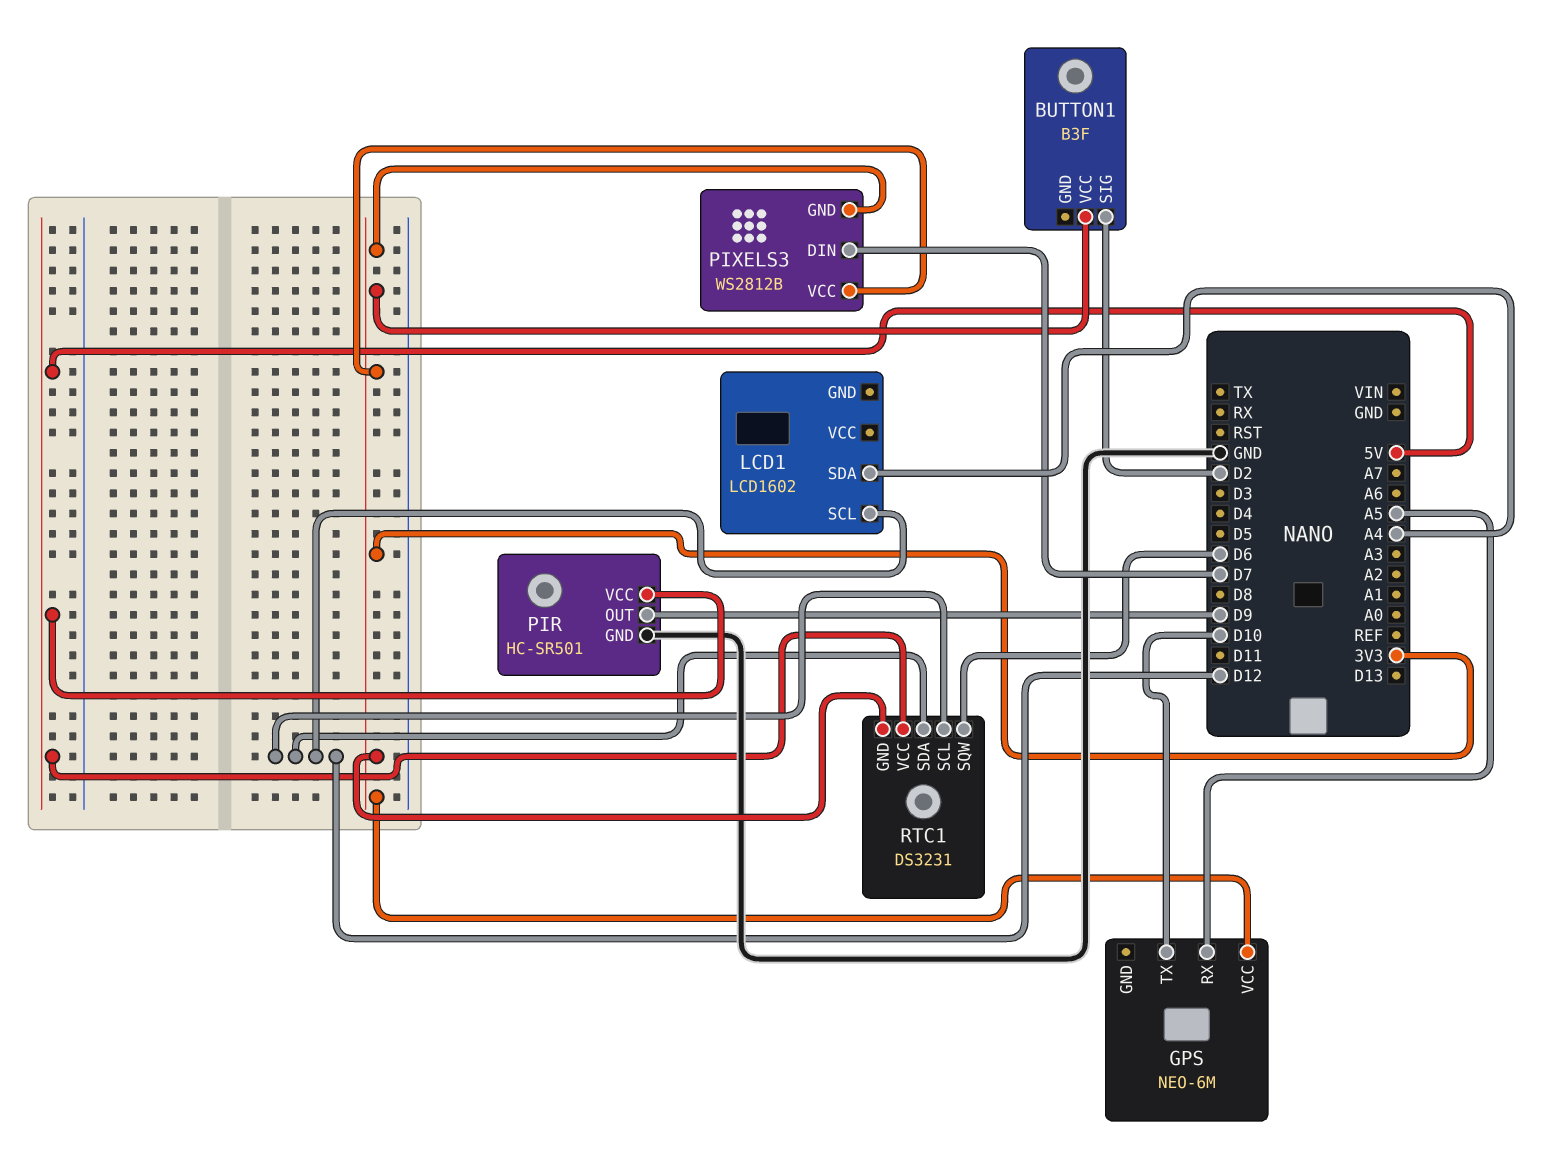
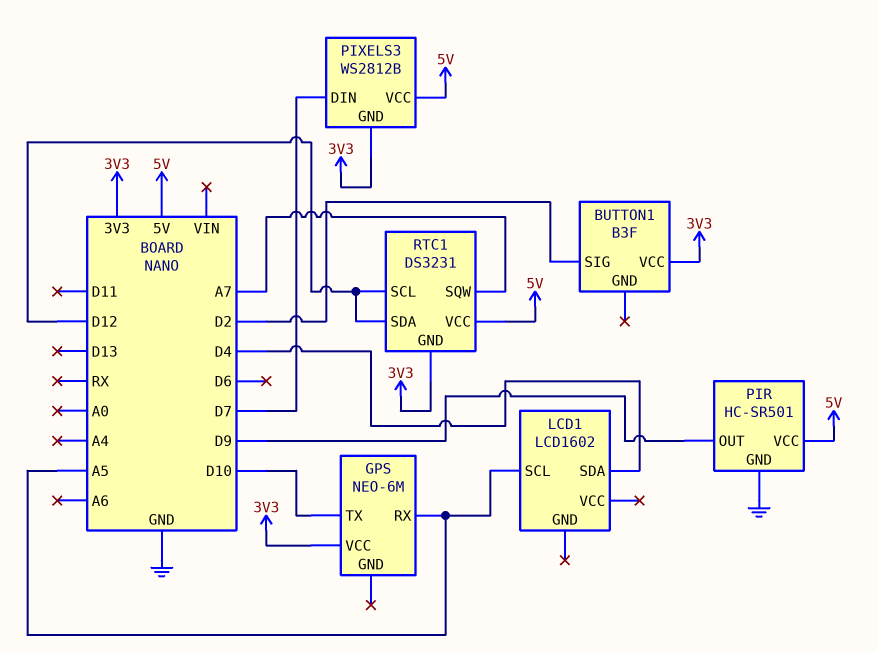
LCD1 pin SCL: D12 -> A5
LCD1 pin SDA: A4 -> D4
PIXELS3 pin VCC: 3V3 -> 5V
RTC1 pin SQW: D6 -> A7

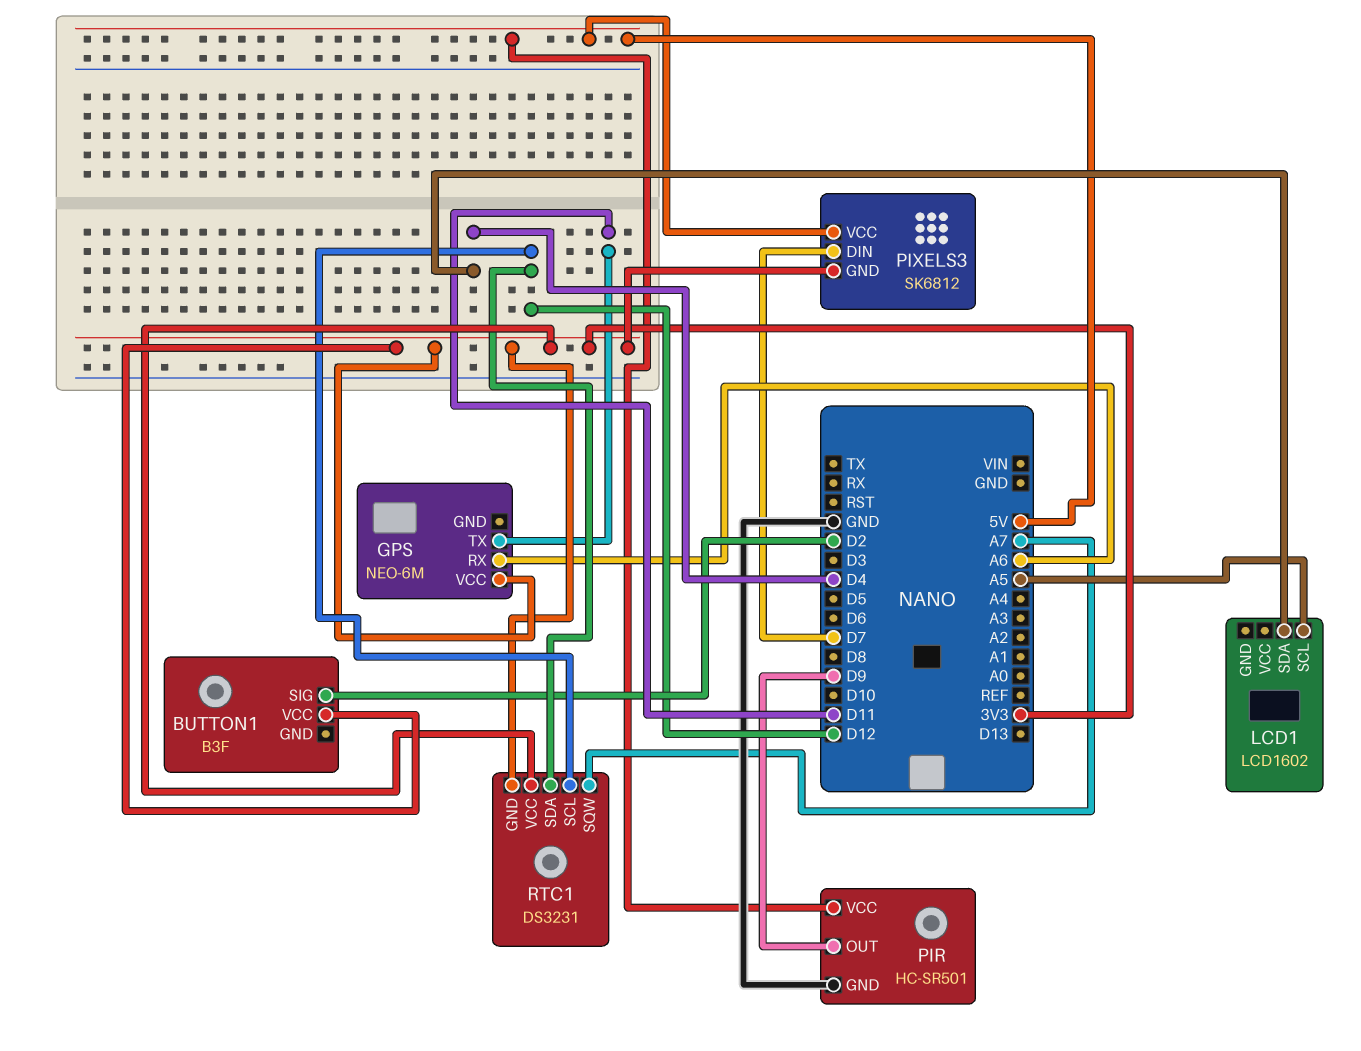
GPS pin RX: A5 -> A6
GPS pin TX: D10 -> D11
PIXELS3: WS2812B -> SK6812
RTC1 pin VCC: 5V -> 3V3

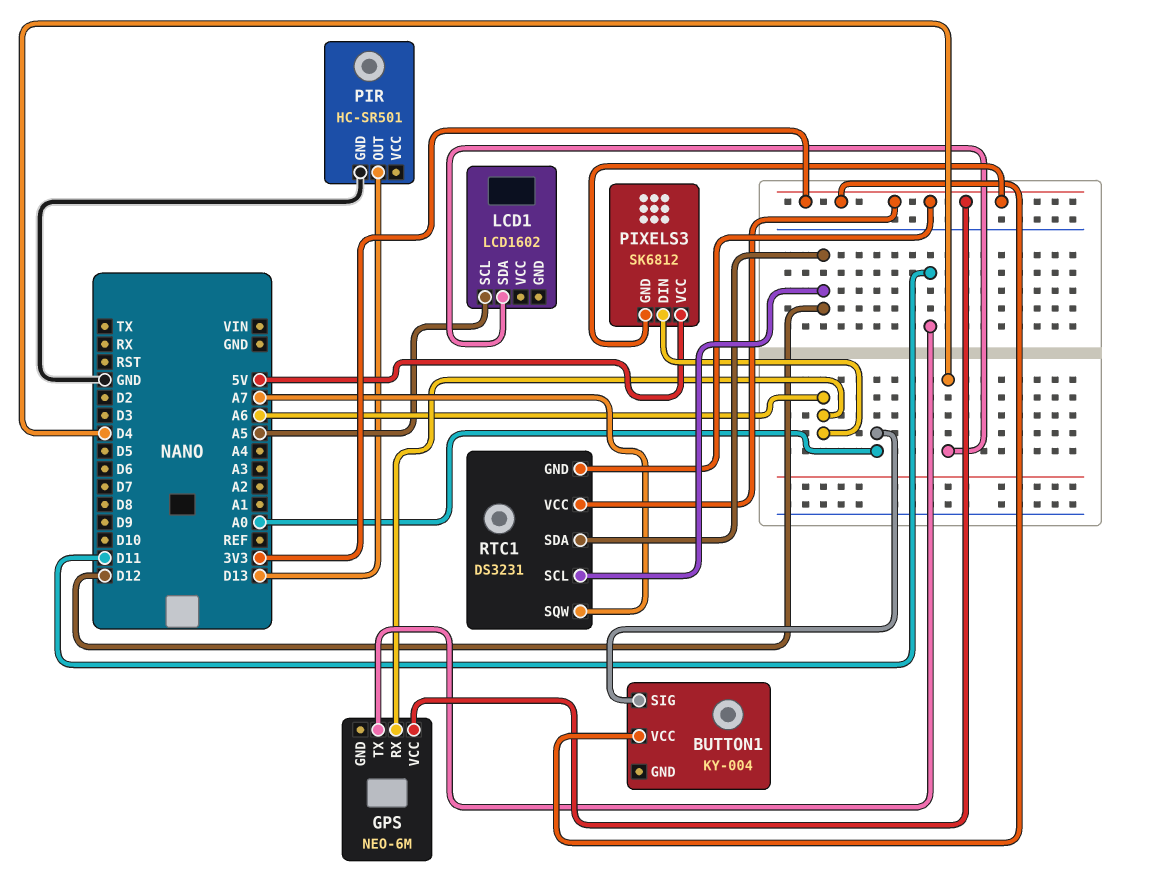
BUTTON1: B3F -> KY-004
BUTTON1 pin SIG: D2 -> A0
PIR pin OUT: D9 -> D13
PIR pin VCC: 5V -> none
PIXELS3 pin DIN: D7 -> A6

